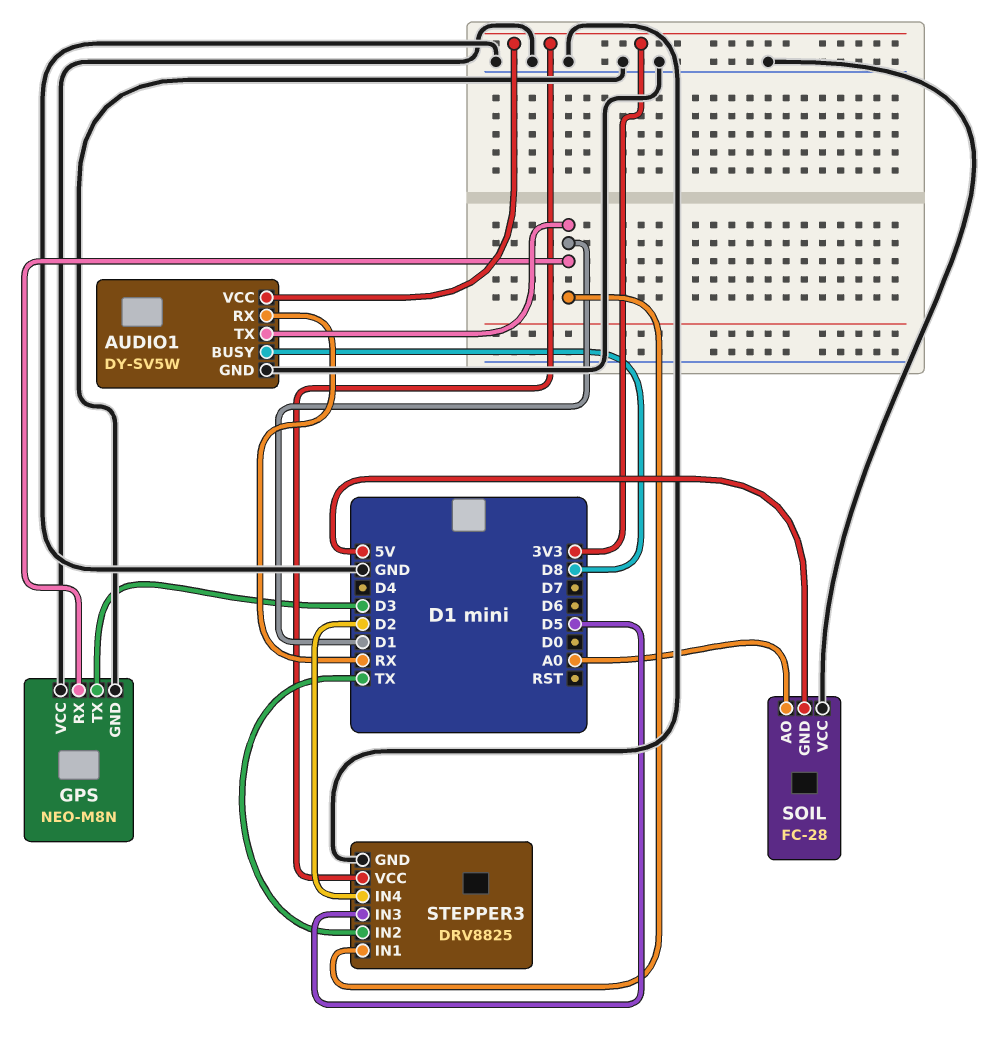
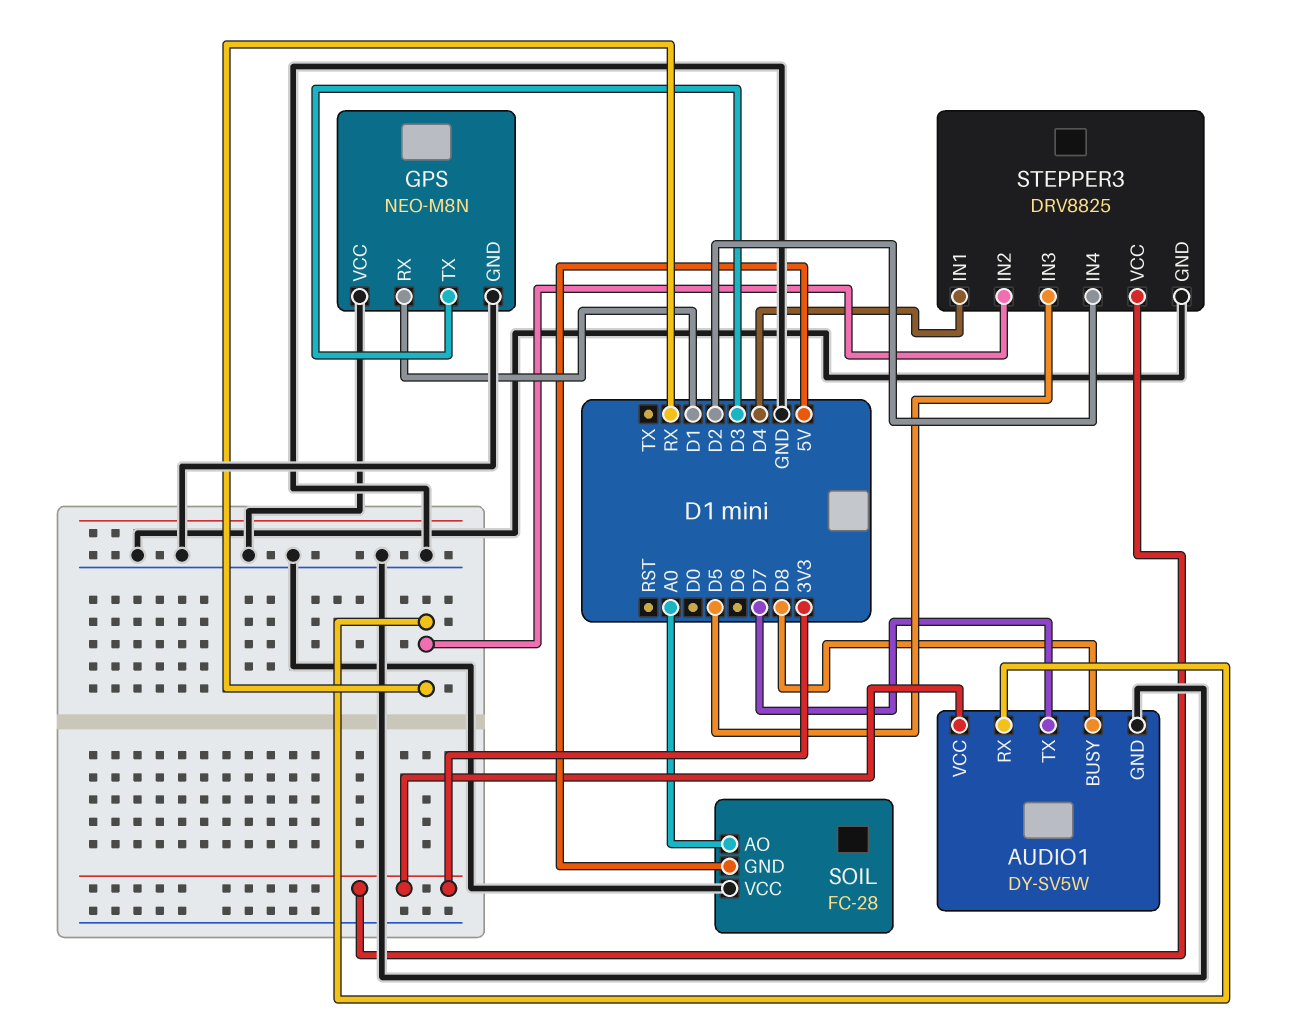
AUDIO1 pin TX: D1 -> D7
STEPPER3 pin IN1: D1 -> D4
STEPPER3 pin IN2: TX -> RX

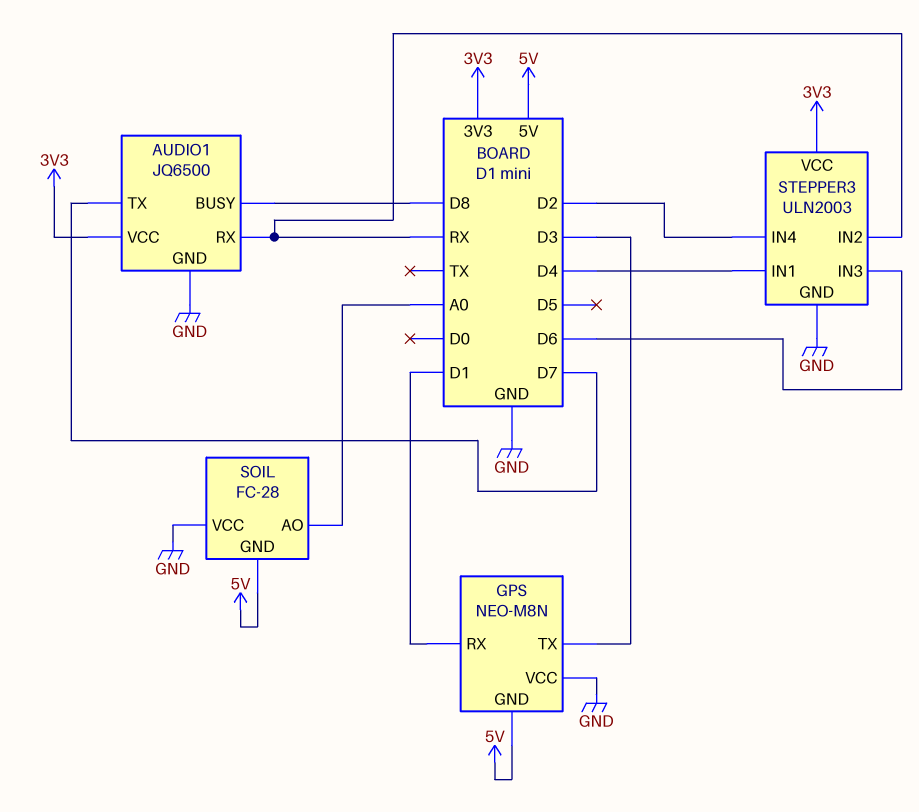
AUDIO1: DY-SV5W -> JQ6500
GPS pin GND: GND -> 5V
STEPPER3: DRV8825 -> ULN2003
STEPPER3 pin IN3: D5 -> D6

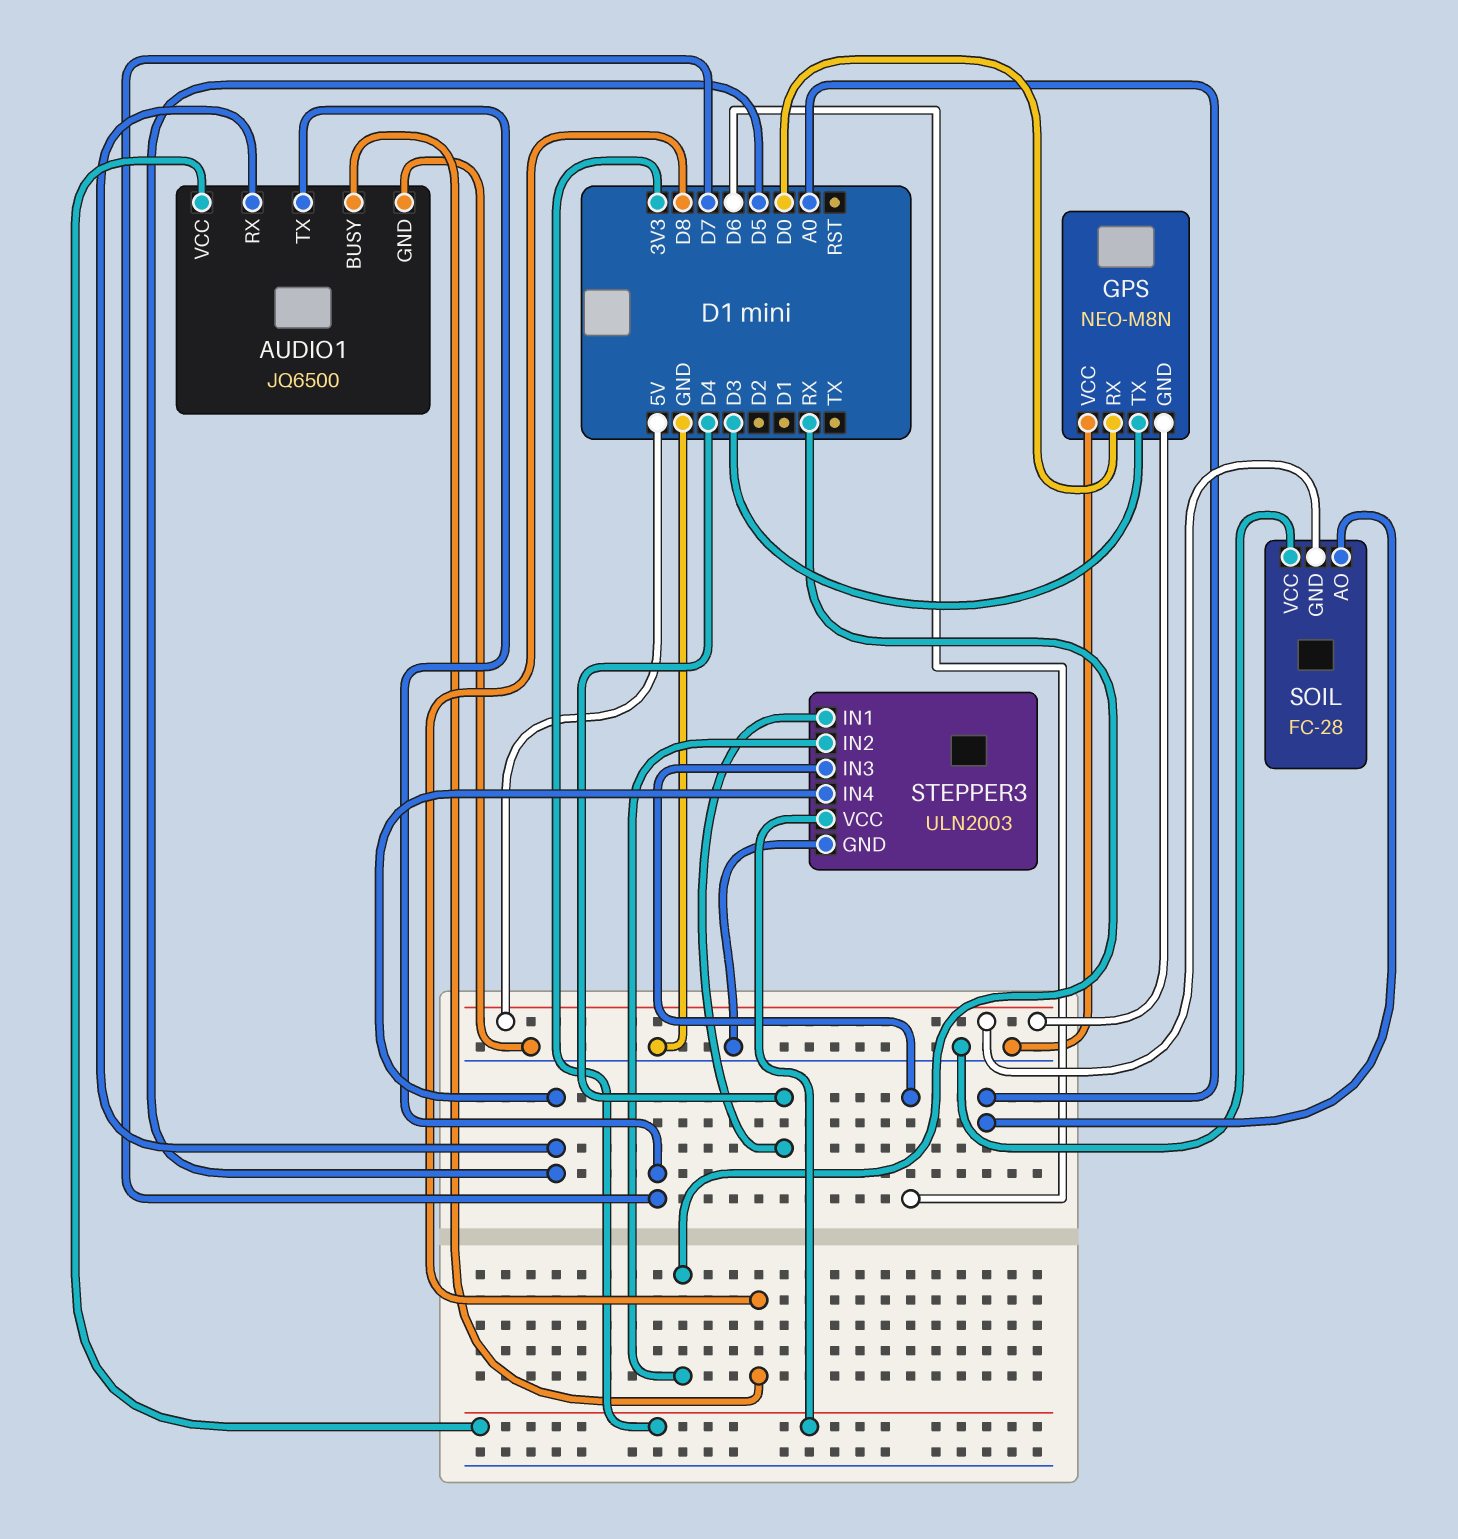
AUDIO1 pin RX: RX -> D5
GPS pin RX: D1 -> D0
STEPPER3 pin IN4: D2 -> D5

